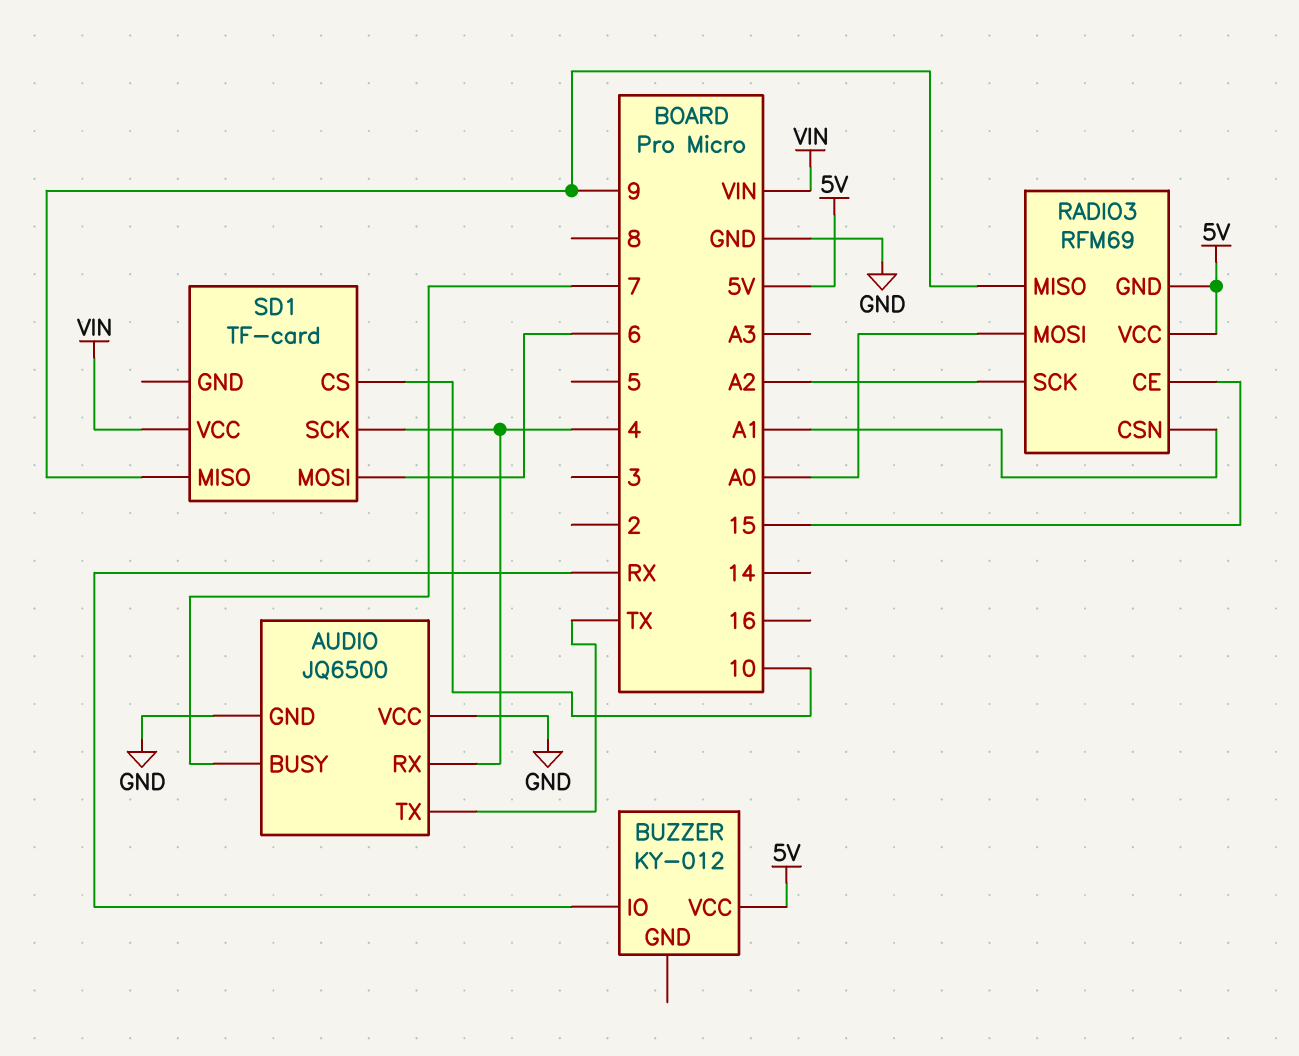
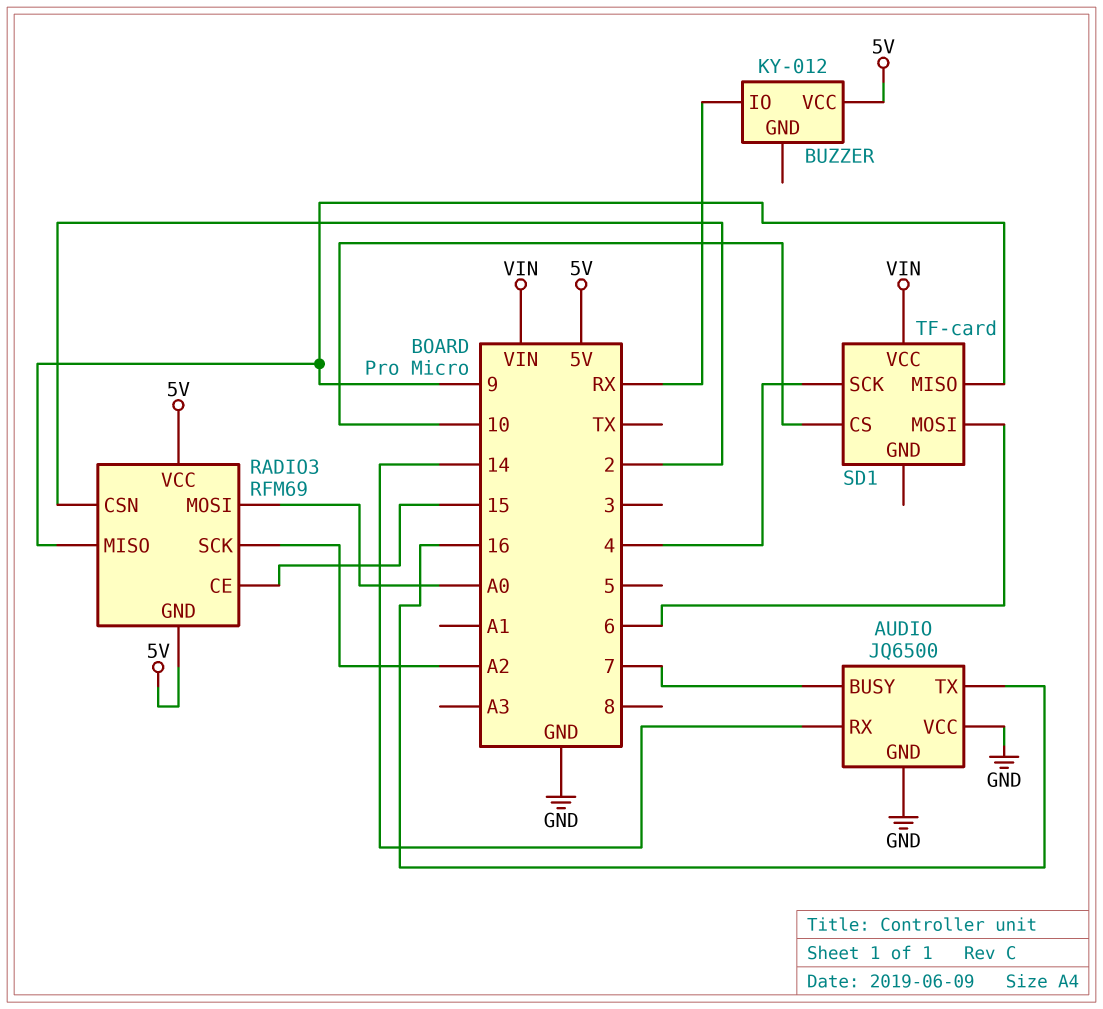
AUDIO pin RX: 4 -> 14
AUDIO pin TX: TX -> 16
RADIO3 pin CSN: A1 -> 2

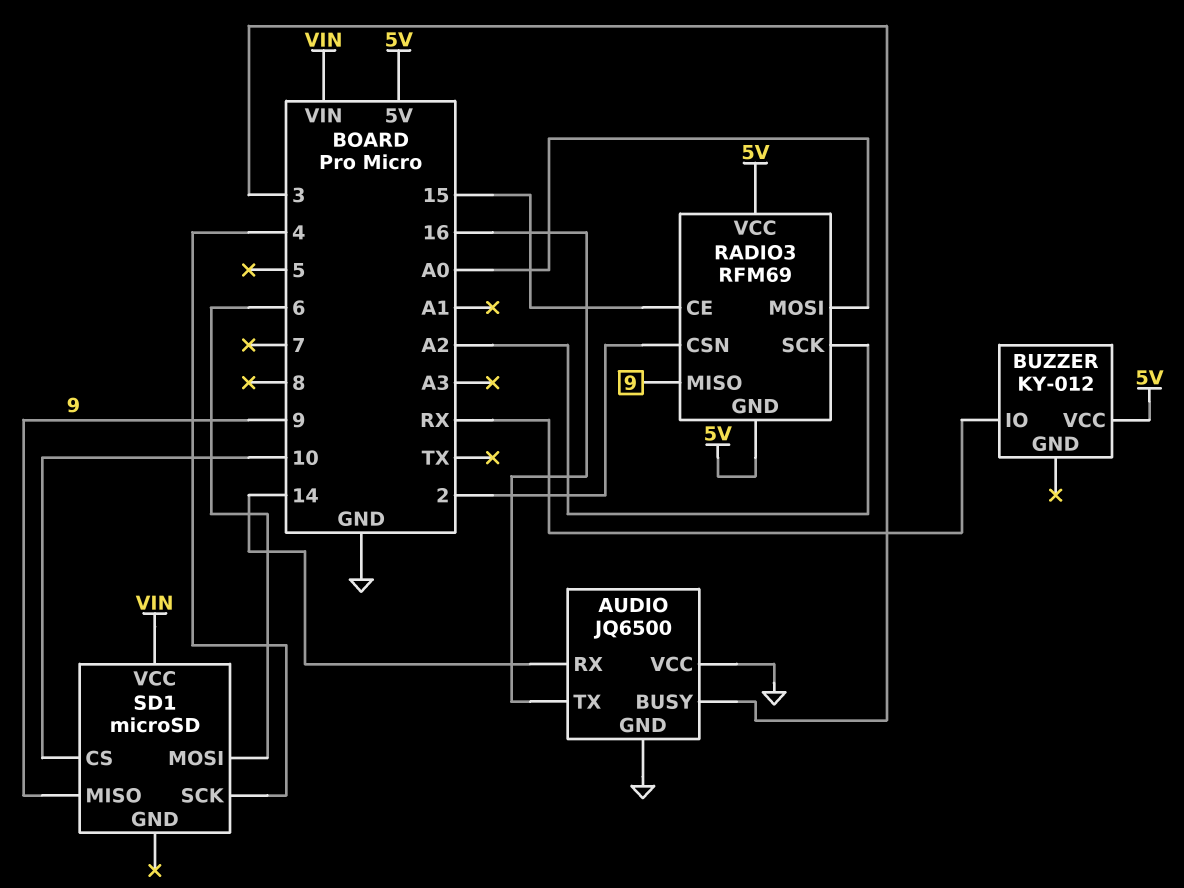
AUDIO pin BUSY: 7 -> 3
SD1: TF-card -> microSD

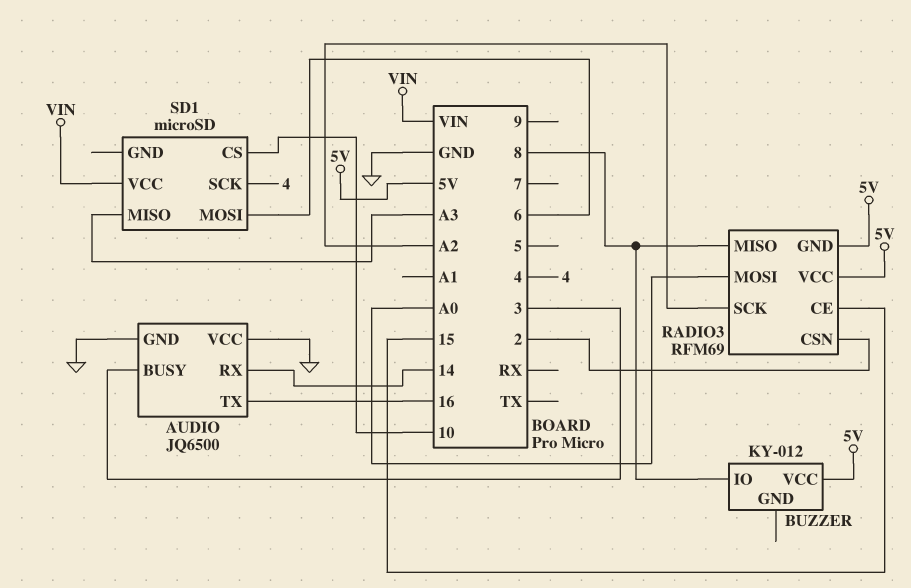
BUZZER pin IO: RX -> 8
RADIO3 pin MISO: 9 -> 8
SD1 pin MISO: 9 -> A3

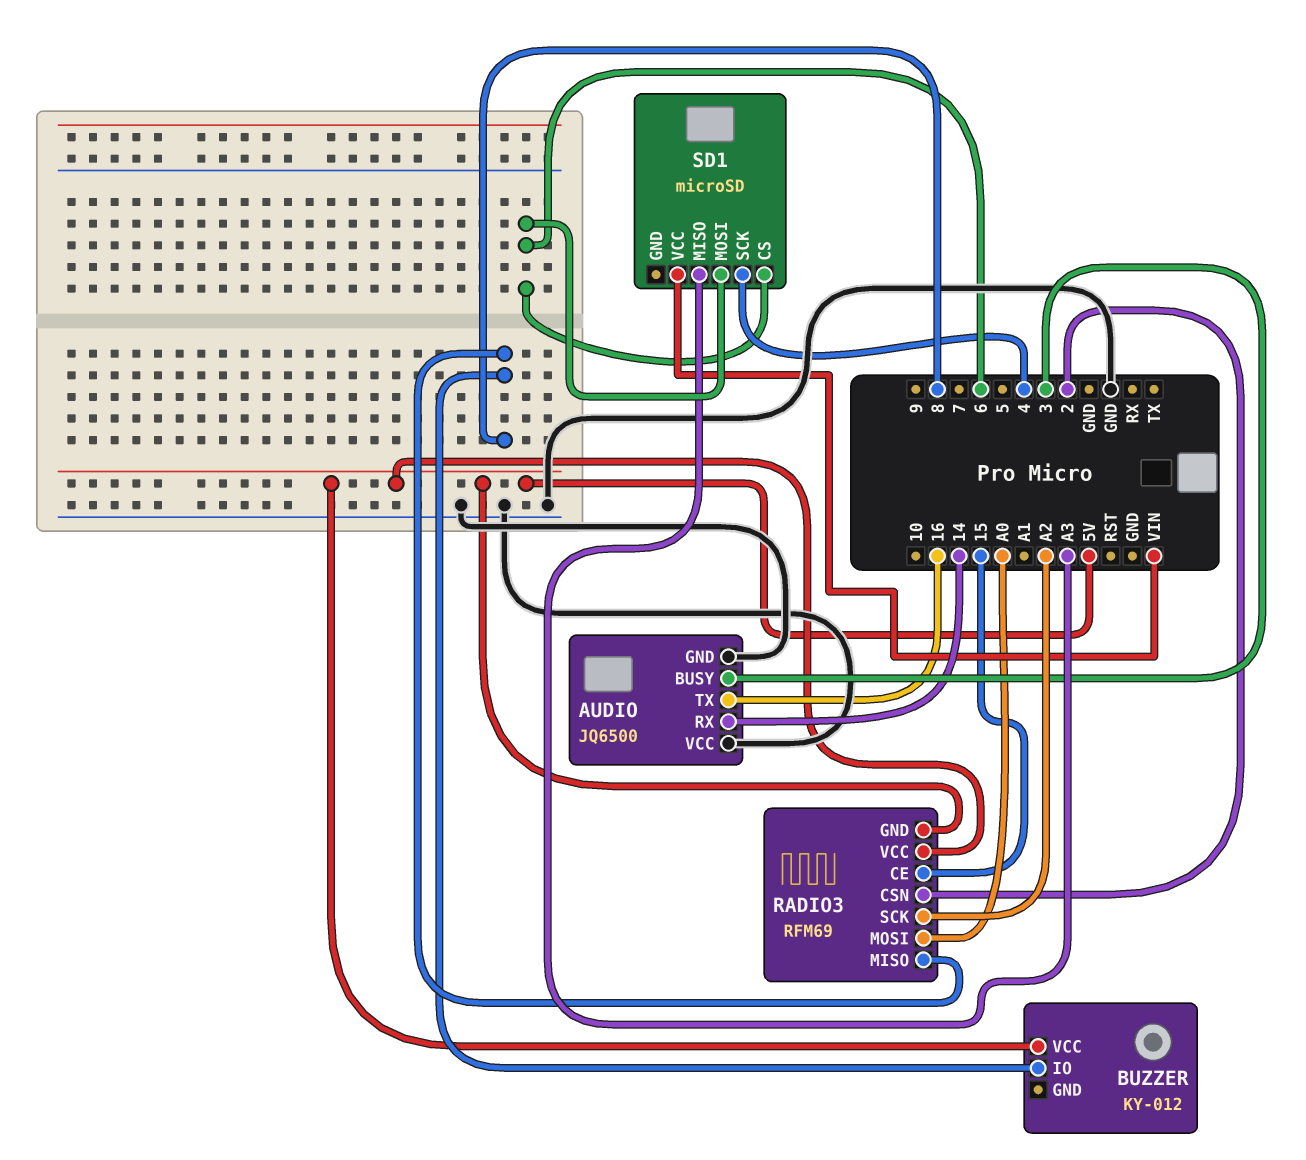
SD1 pin CS: 10 -> 6

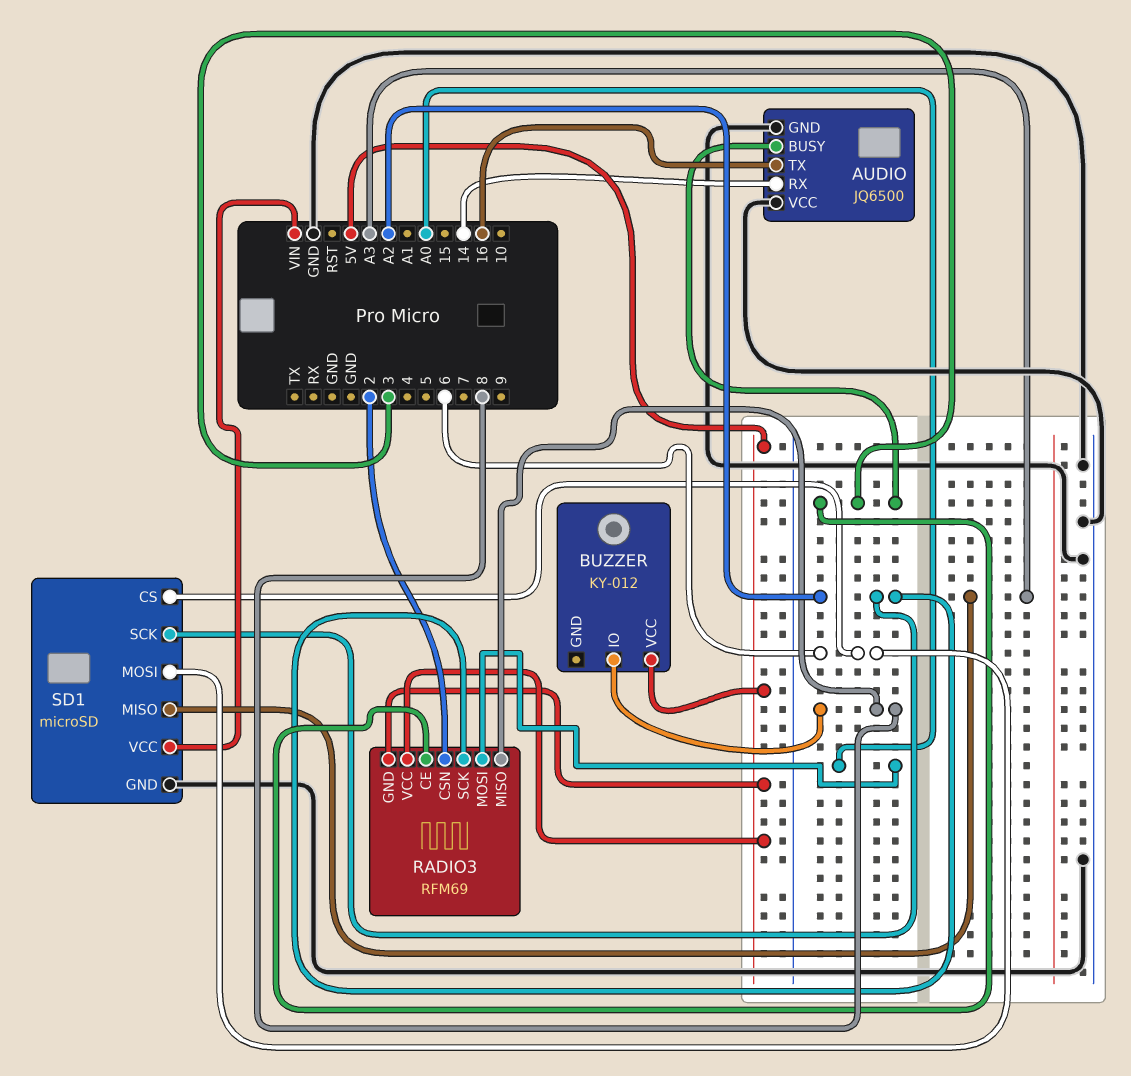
RADIO3 pin CE: 15 -> 3
SD1 pin GND: none -> GND
SD1 pin SCK: 4 -> A2

